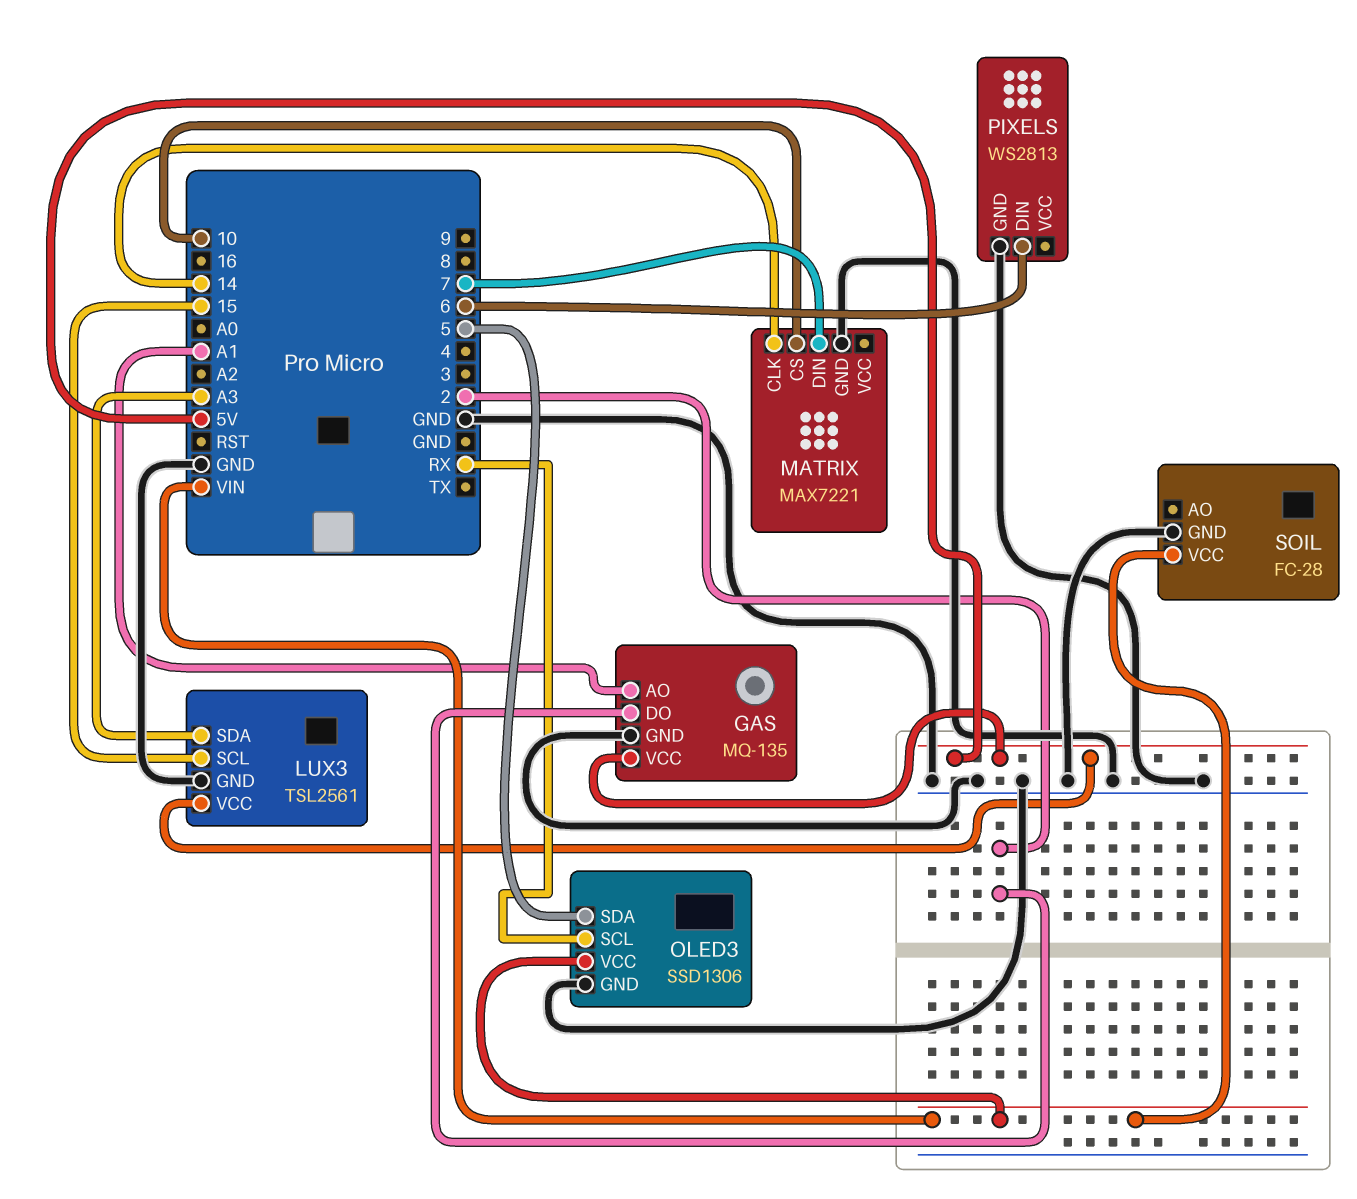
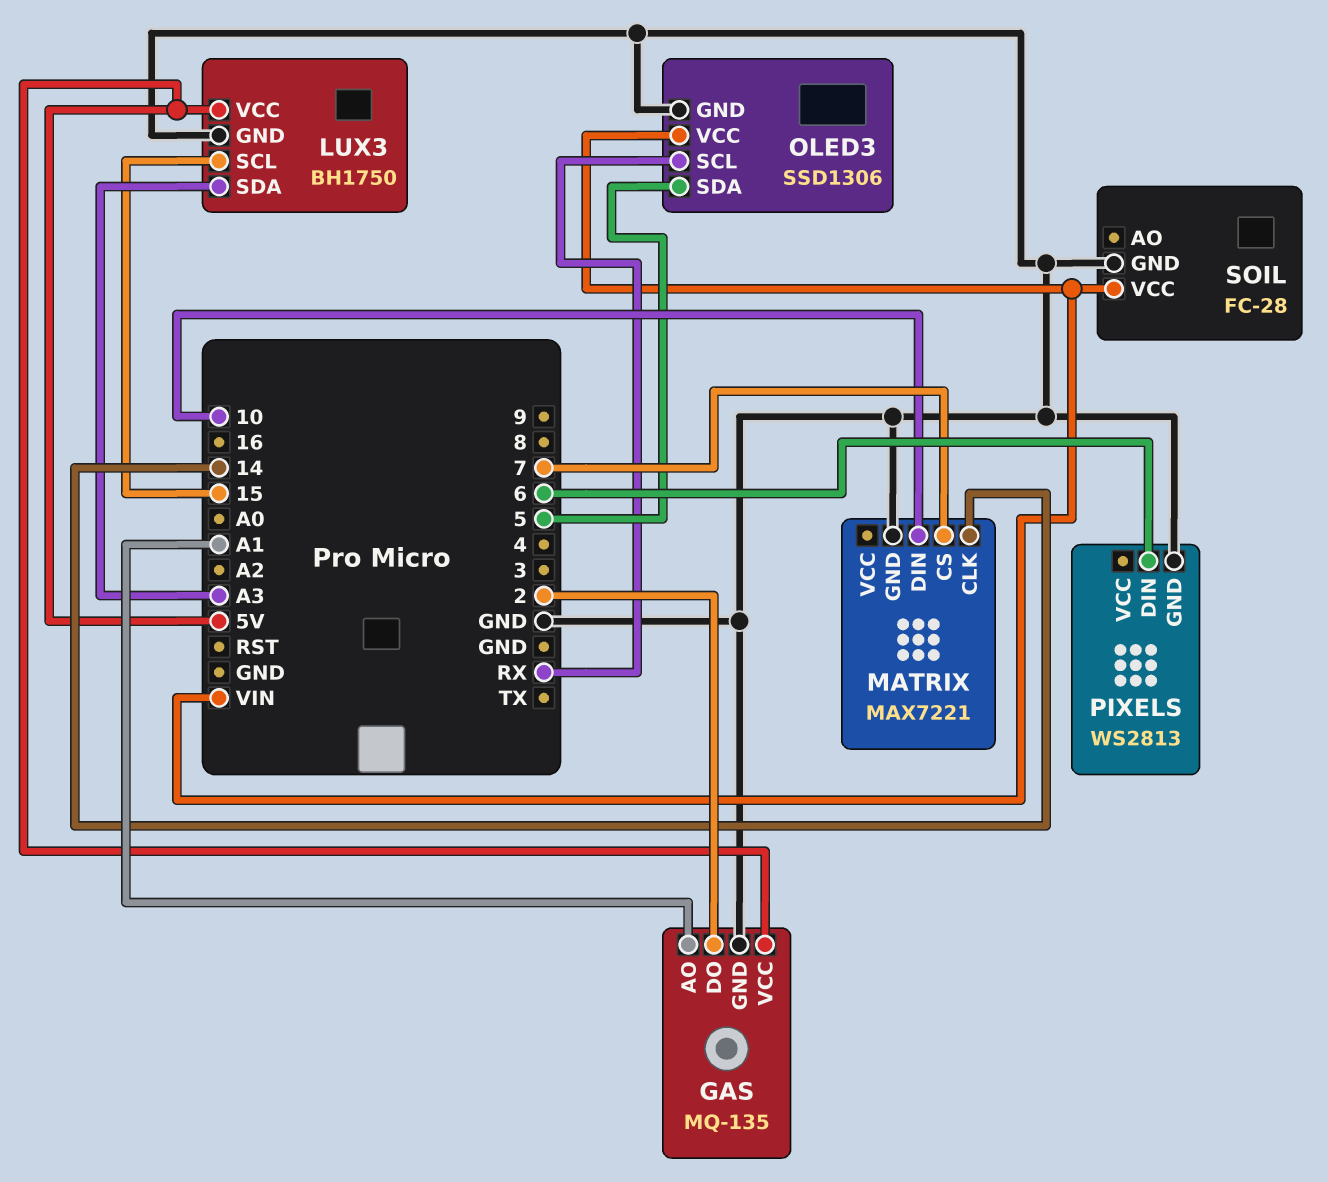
LUX3: TSL2561 -> BH1750
MATRIX pin CS: 10 -> 7
MATRIX pin DIN: 7 -> 10

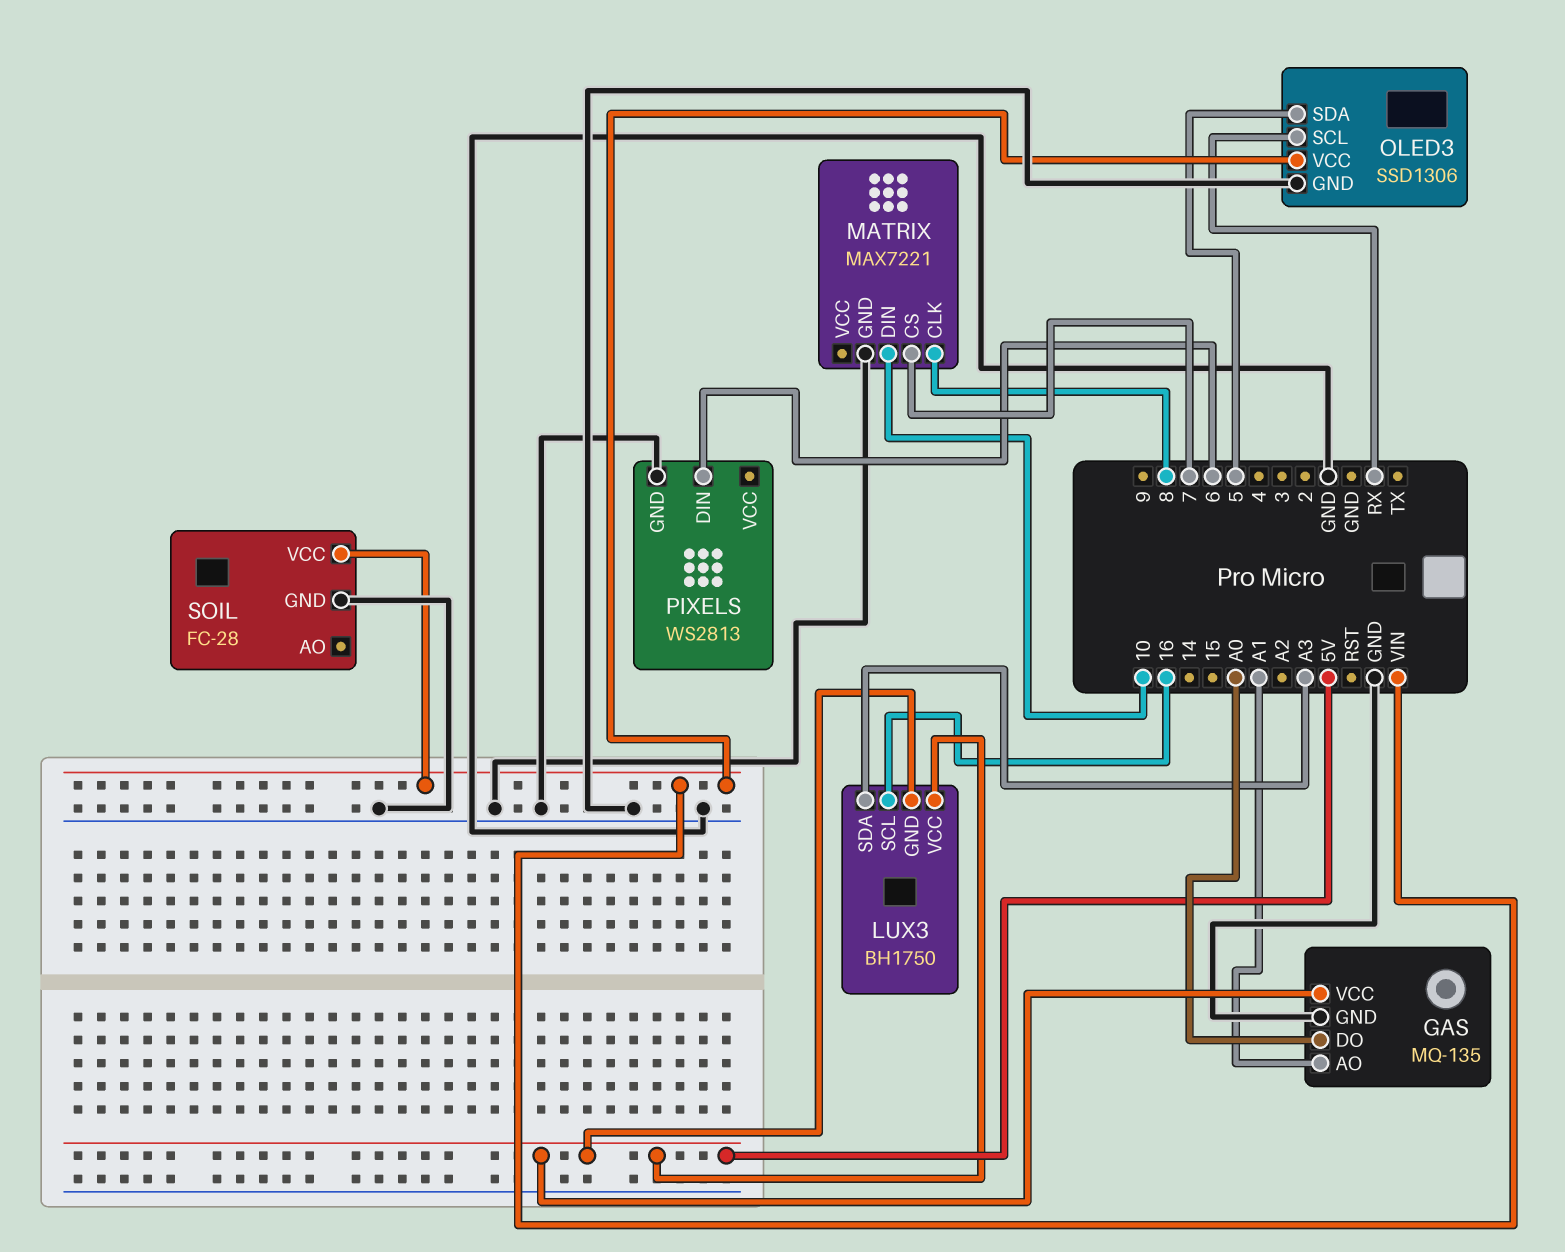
GAS pin DO: 2 -> A0
LUX3 pin GND: GND -> 5V
LUX3 pin SCL: 15 -> 16
MATRIX pin CLK: 14 -> 8

